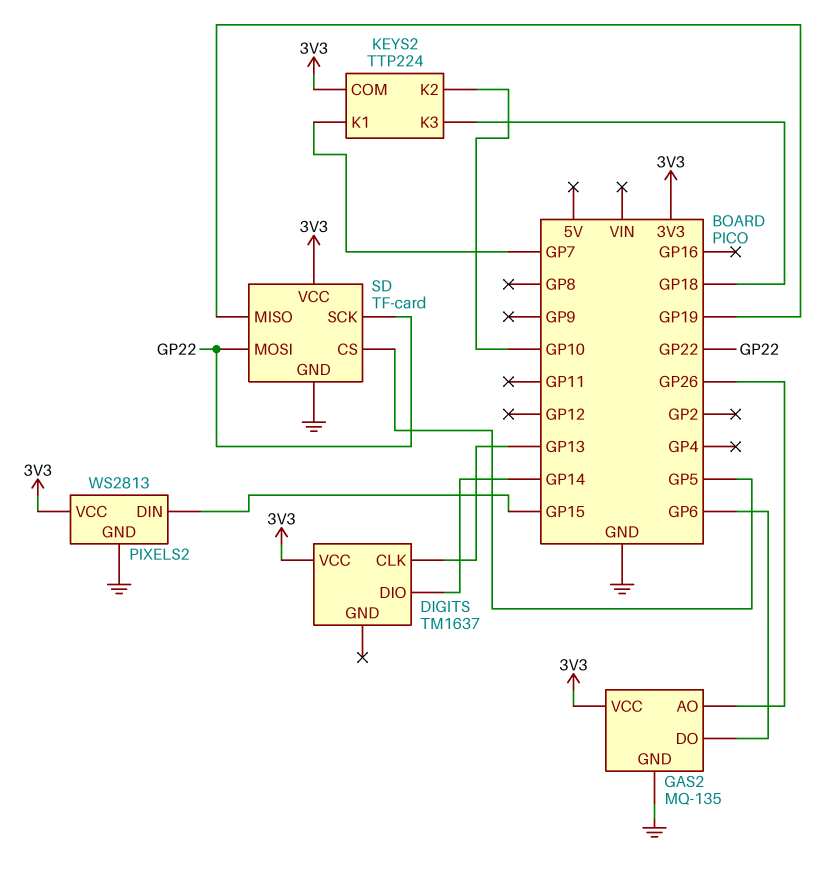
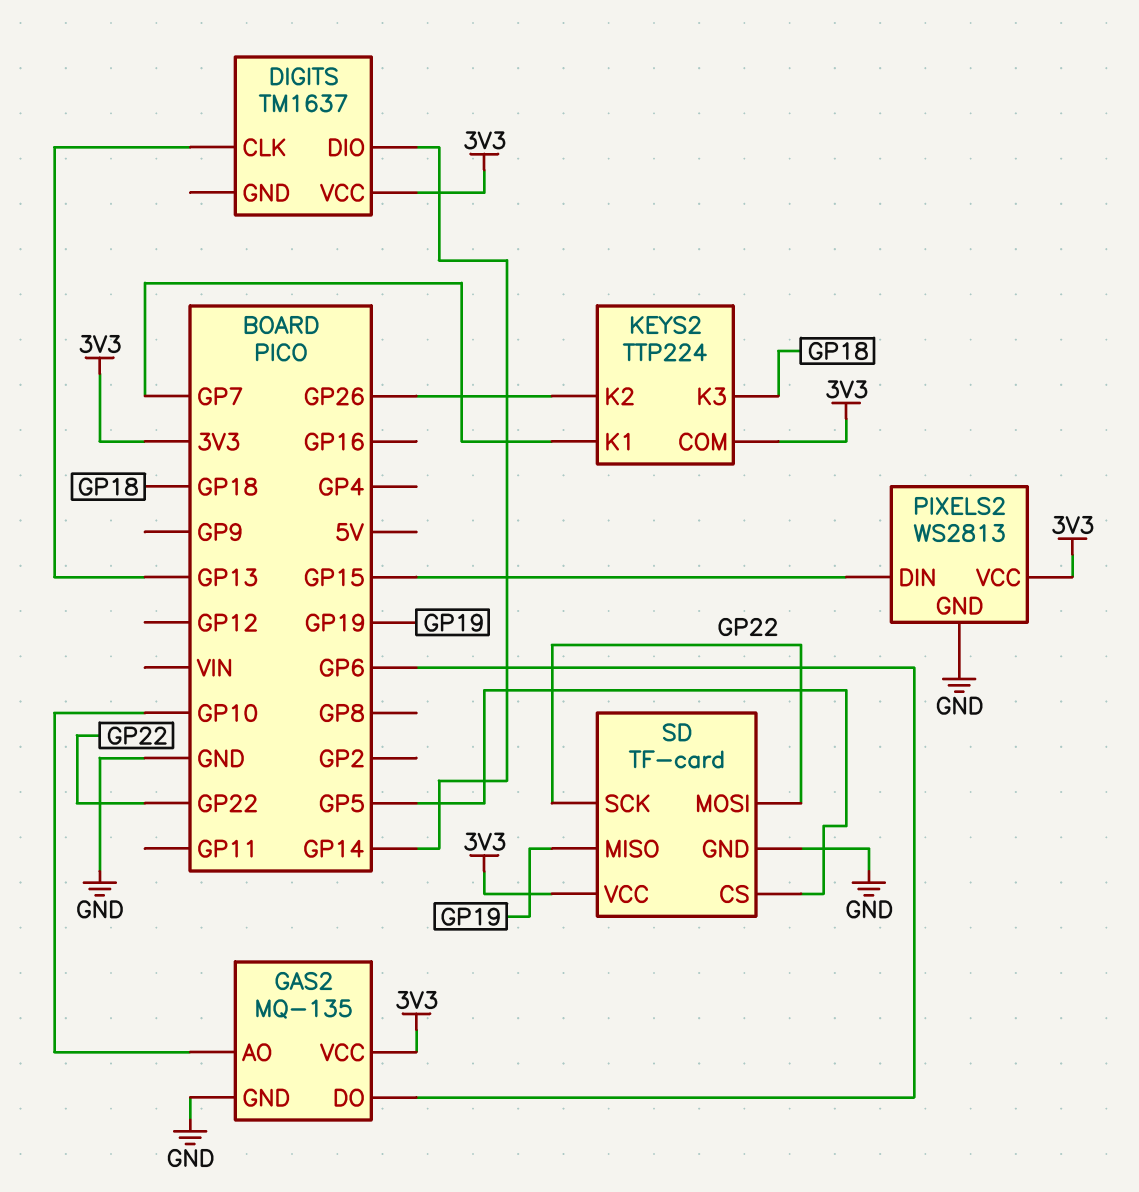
GAS2 pin AO: GP26 -> GP10
KEYS2 pin K2: GP10 -> GP26

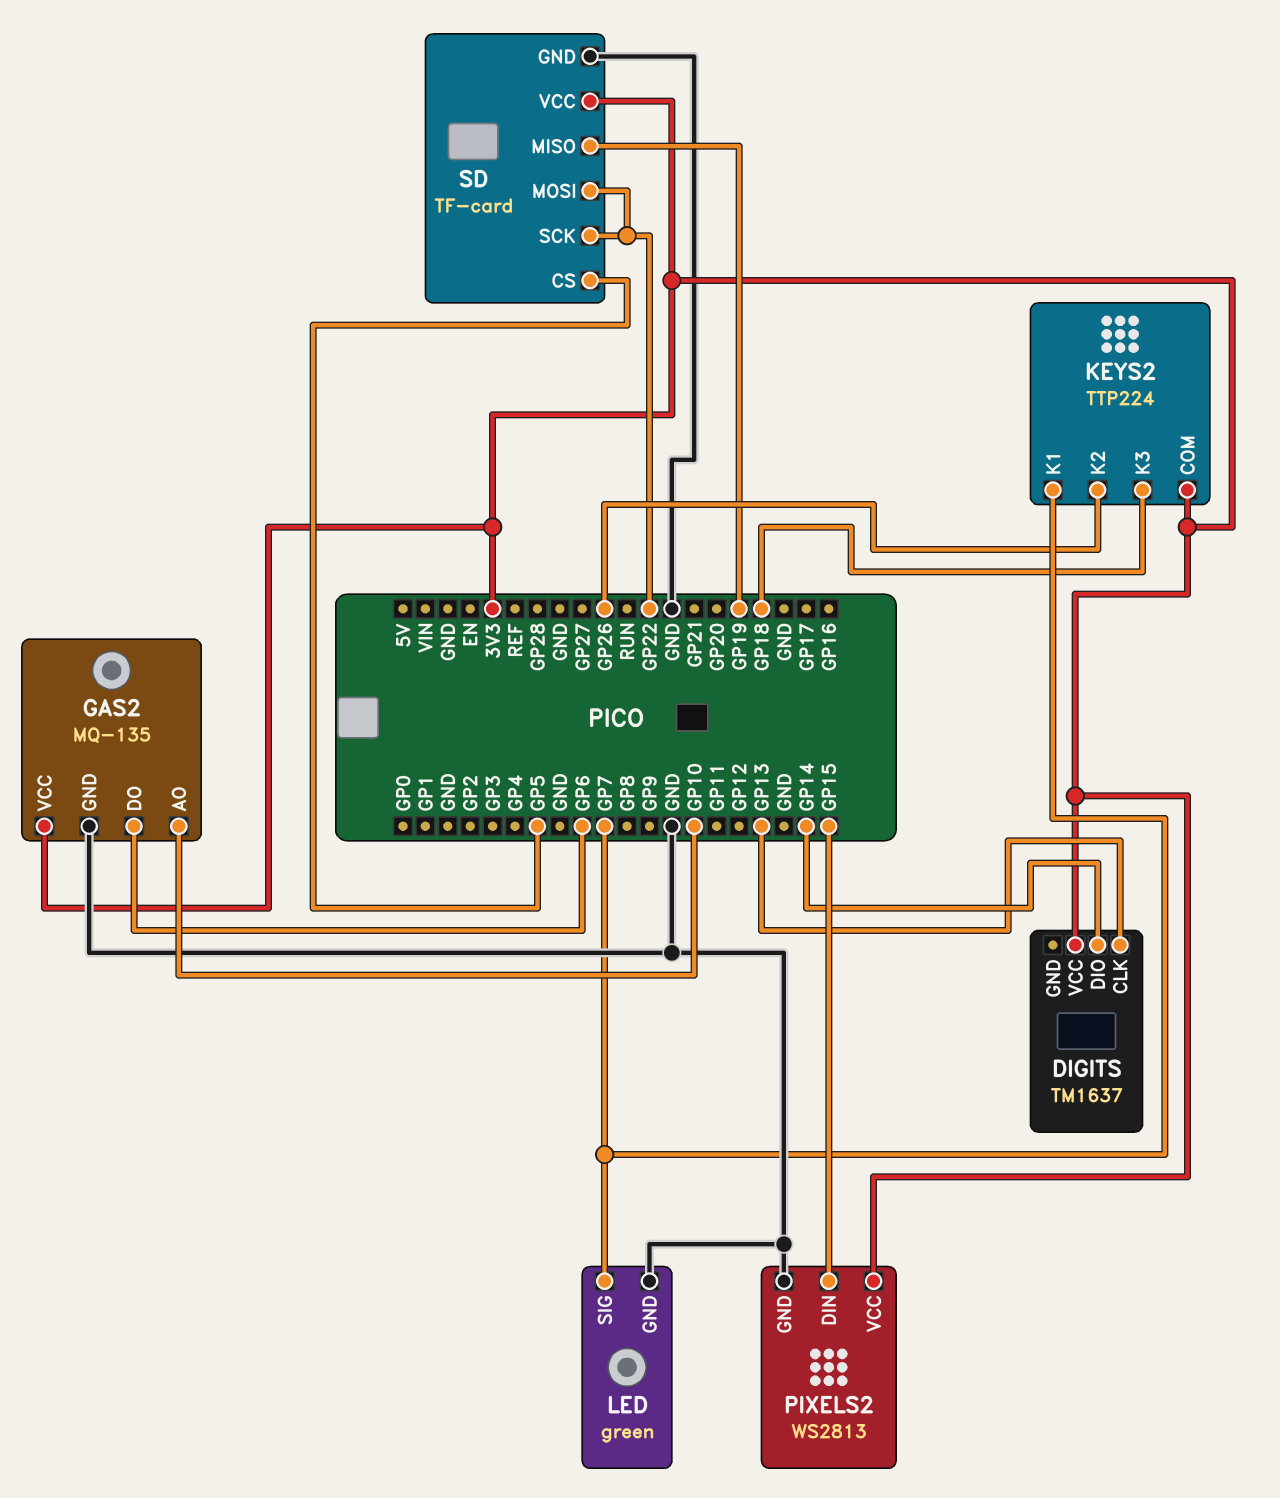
LED: none -> green
LED pin GND: none -> GND
LED pin SIG: none -> GP7

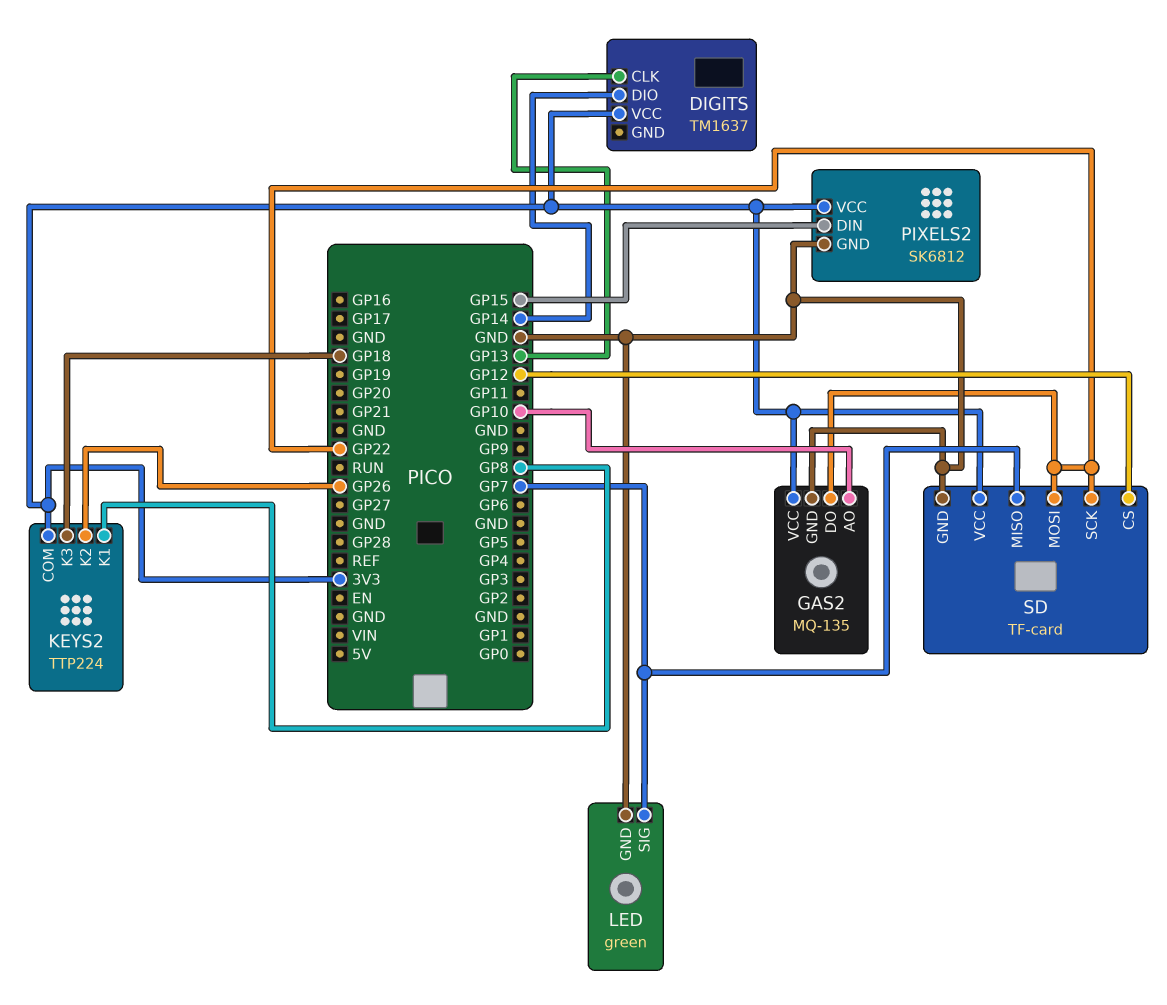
GAS2 pin DO: GP6 -> GP22
KEYS2 pin K1: GP7 -> GP8
PIXELS2: WS2813 -> SK6812
SD pin CS: GP5 -> GP12
SD pin MISO: GP19 -> GP7

